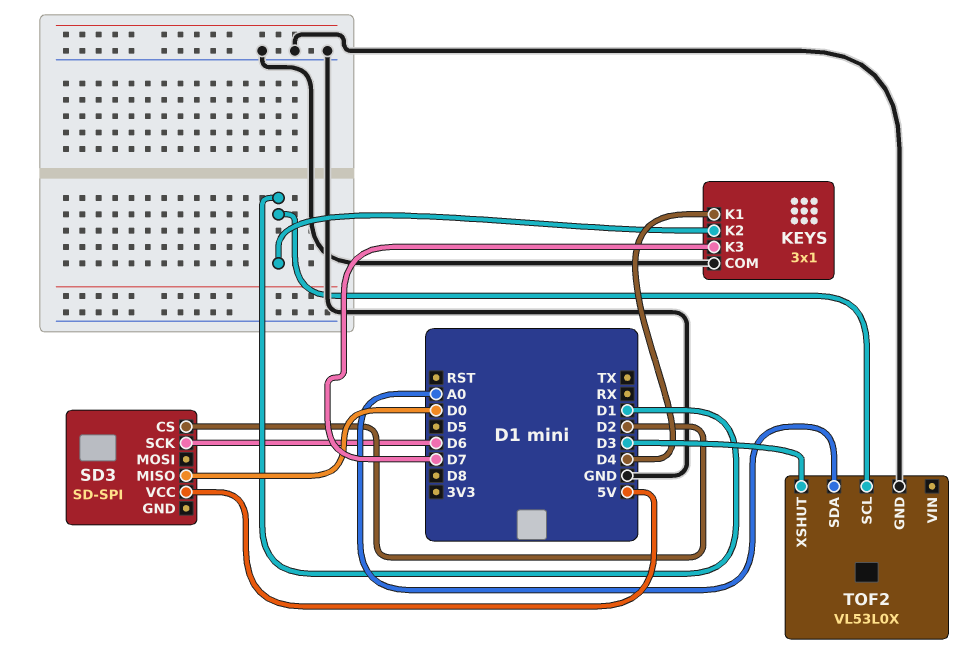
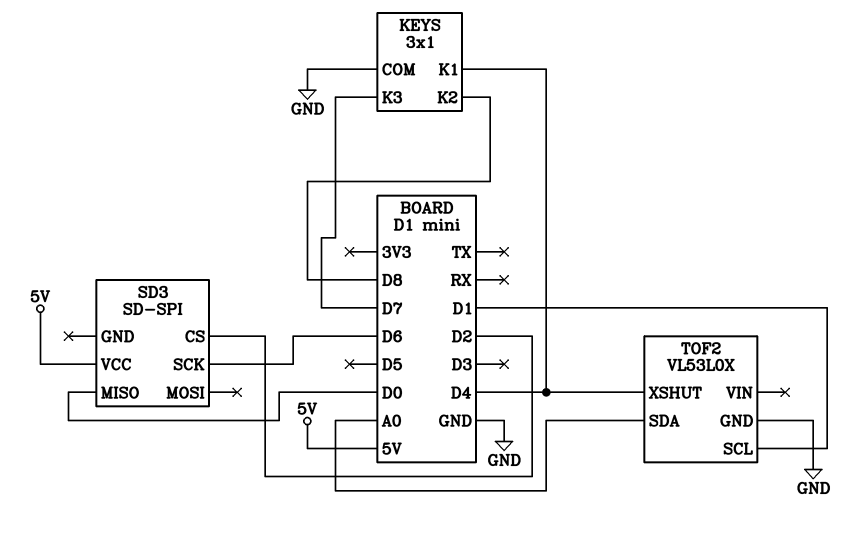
KEYS pin K2: D1 -> D8
TOF2 pin XSHUT: D3 -> D4

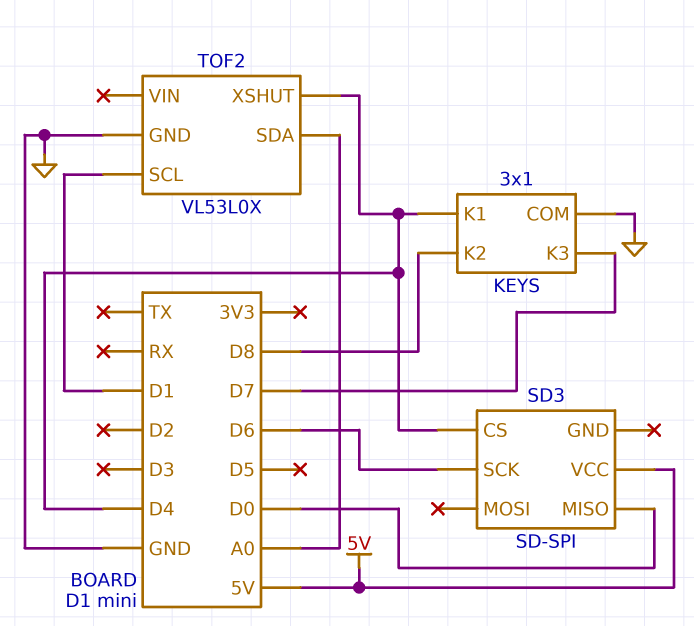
SD3 pin CS: D2 -> D4

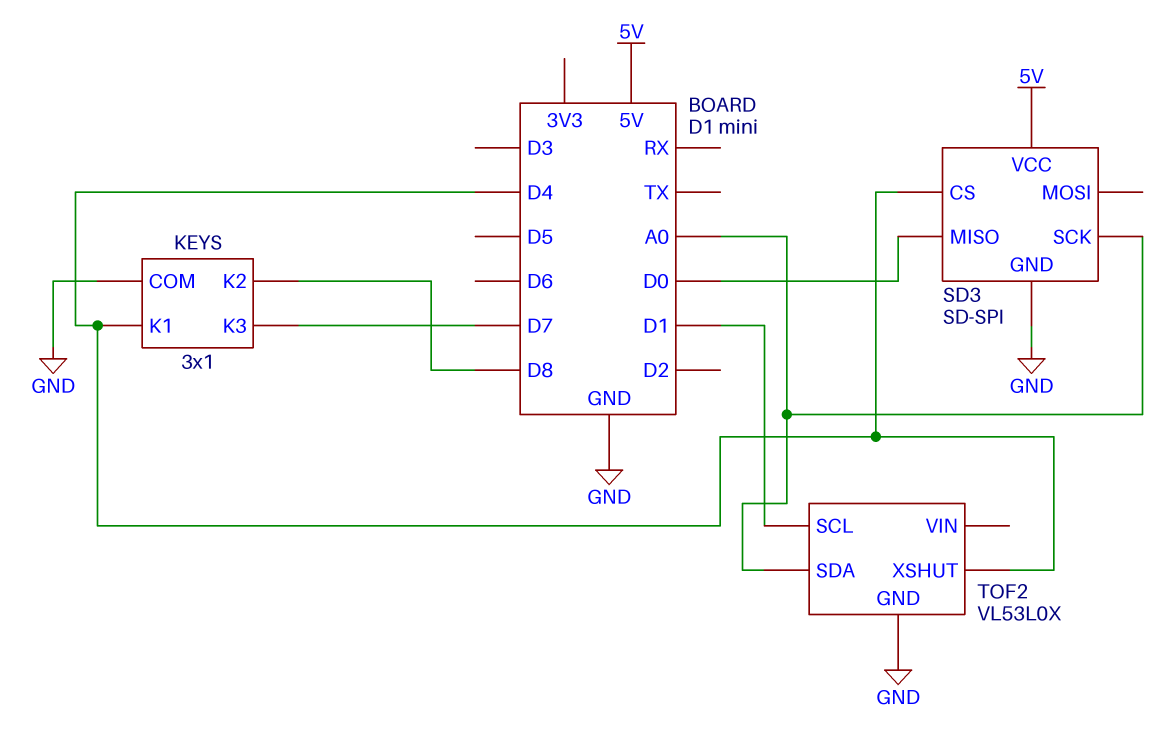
SD3 pin GND: none -> GND
SD3 pin SCK: D6 -> A0

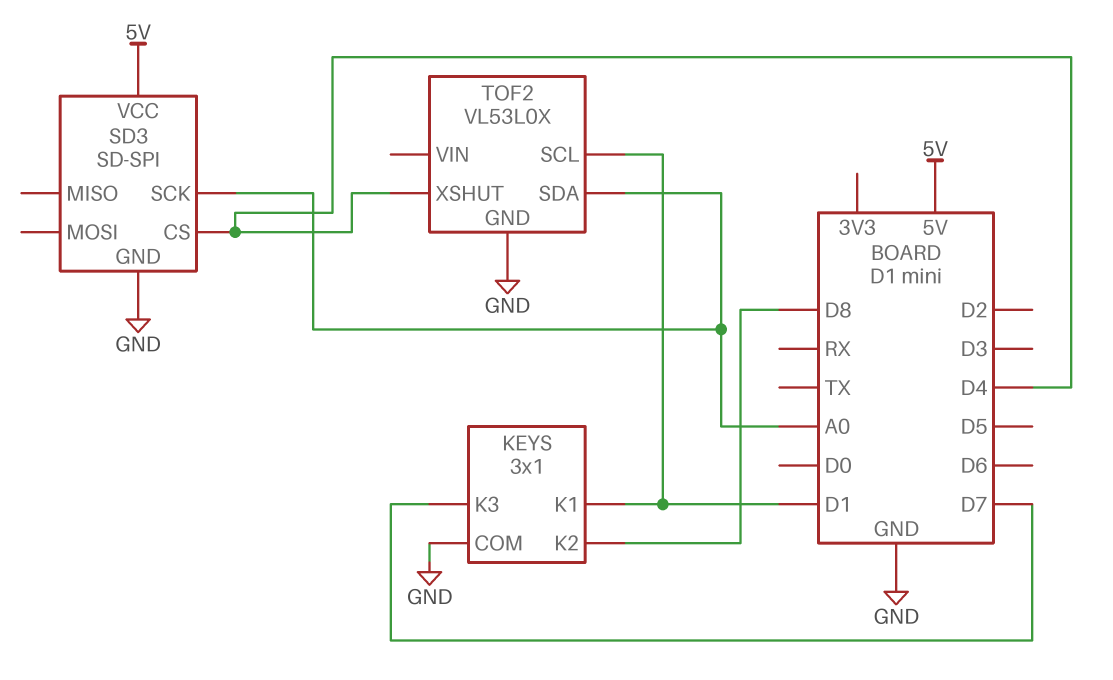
KEYS pin K1: D4 -> D1
SD3 pin MISO: D0 -> none

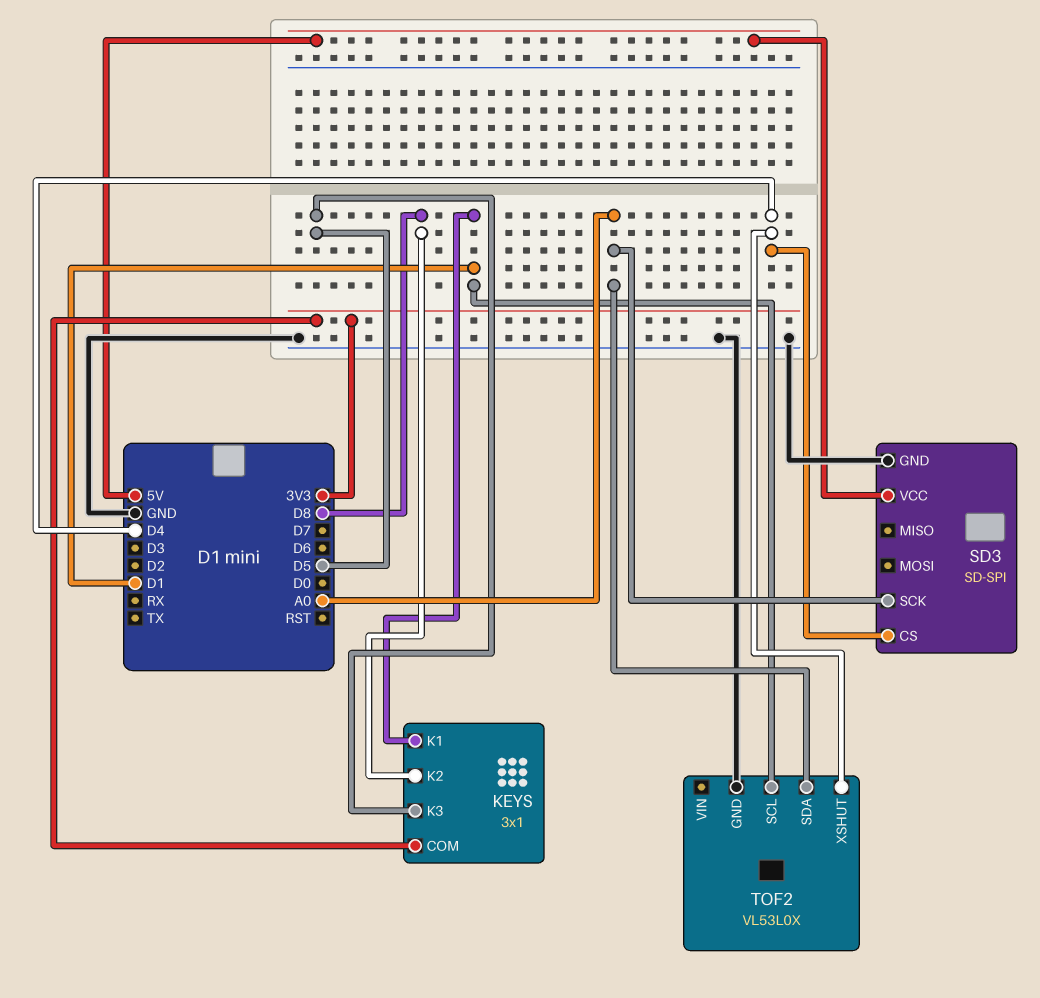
KEYS pin COM: GND -> 3V3
KEYS pin K3: D7 -> D5

